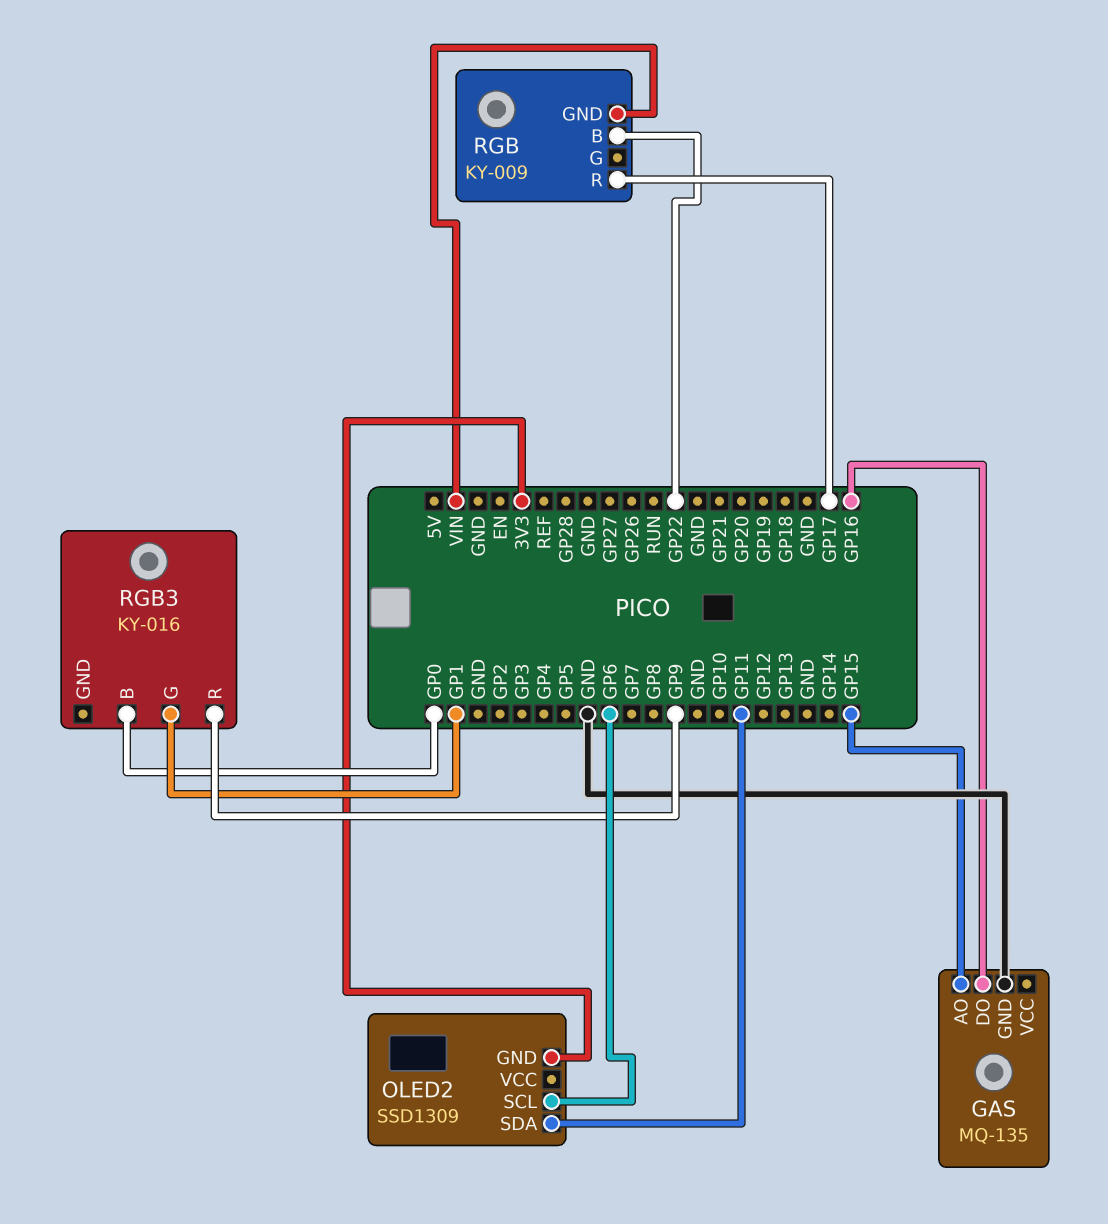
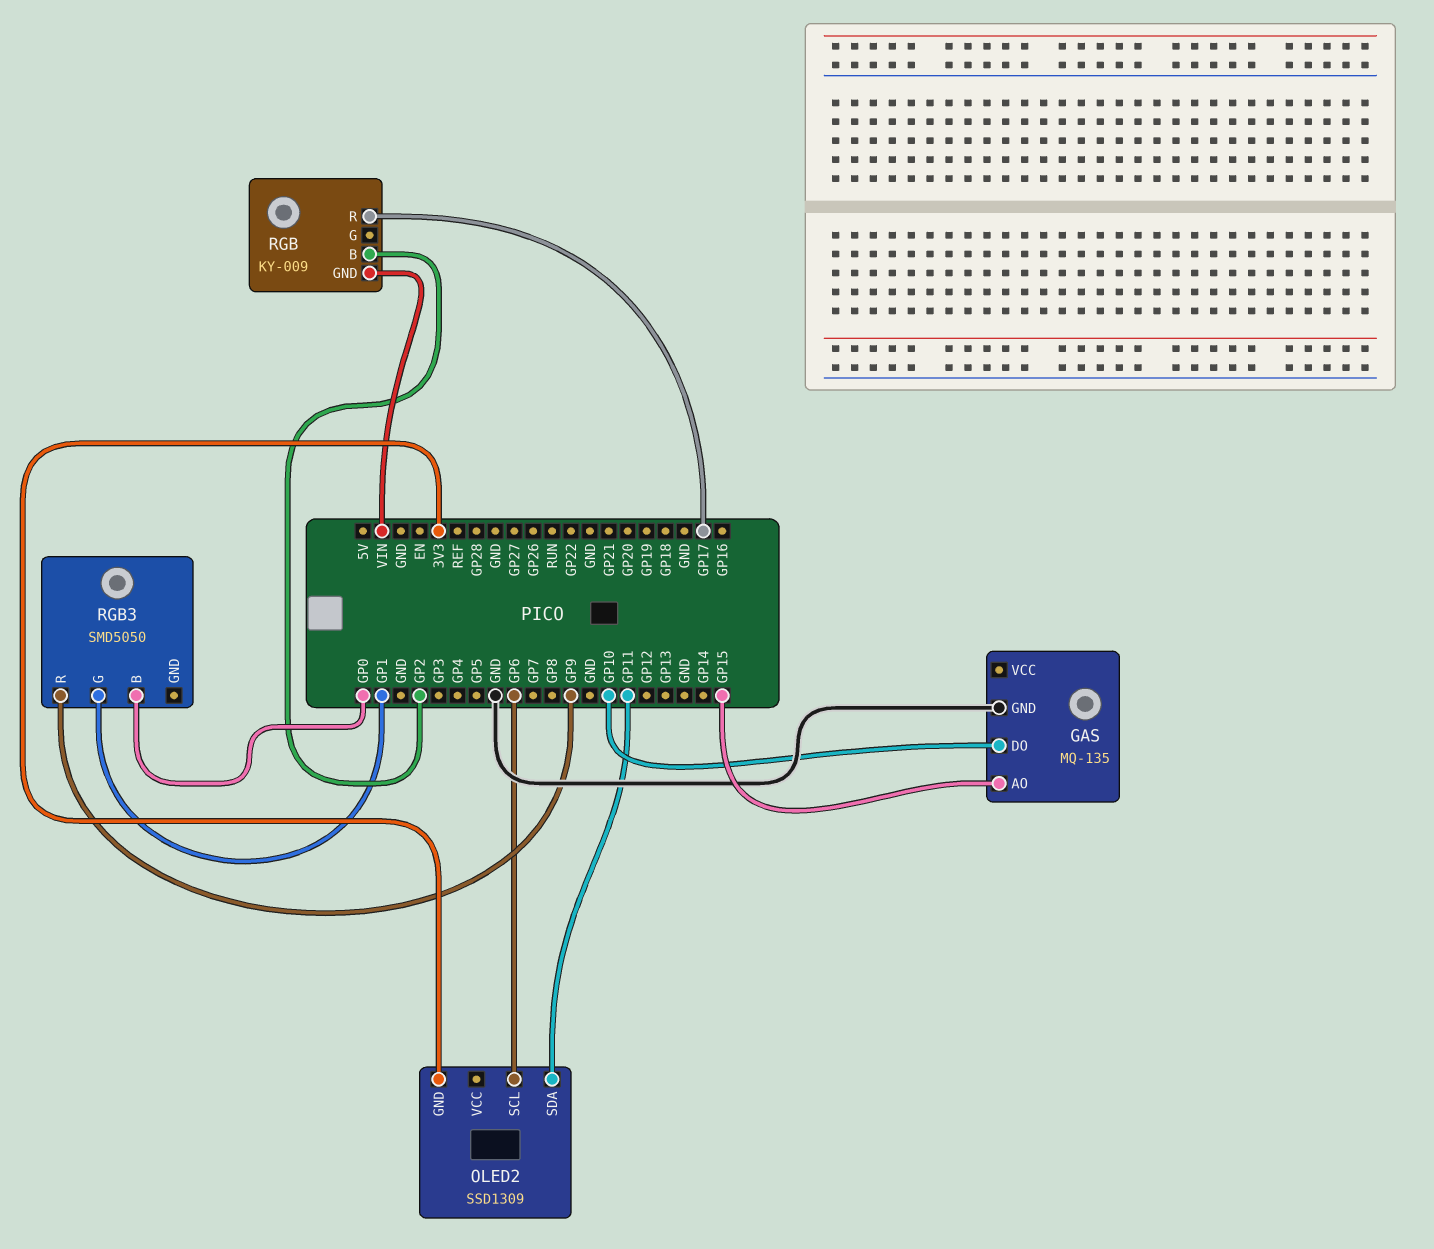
GAS pin DO: GP16 -> GP10
RGB pin B: GP22 -> GP2
RGB3: KY-016 -> SMD5050

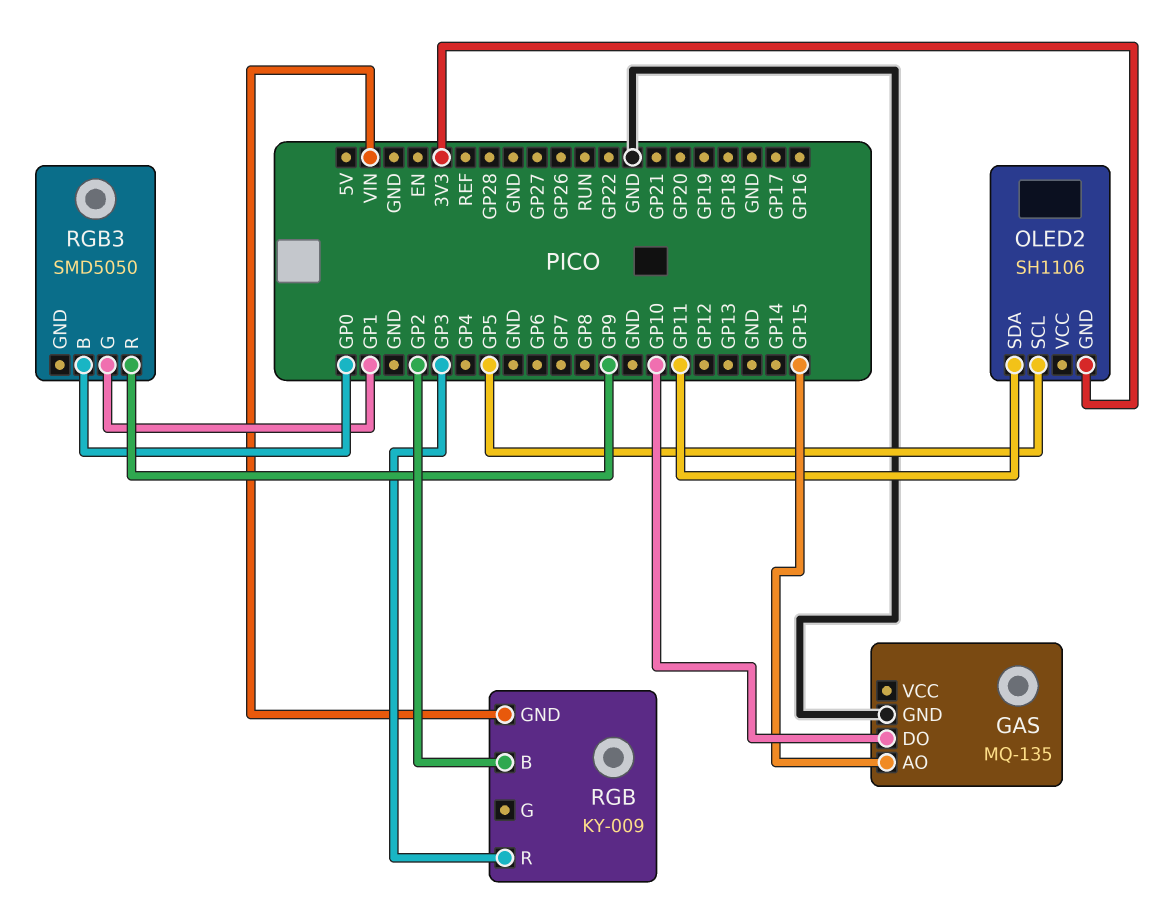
OLED2: SSD1309 -> SH1106
OLED2 pin SCL: GP6 -> GP5
RGB pin R: GP17 -> GP3

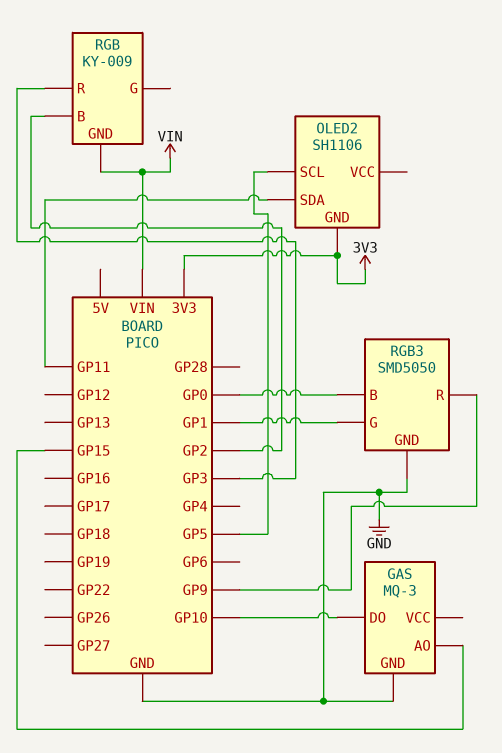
GAS: MQ-135 -> MQ-3
RGB3 pin GND: none -> GND

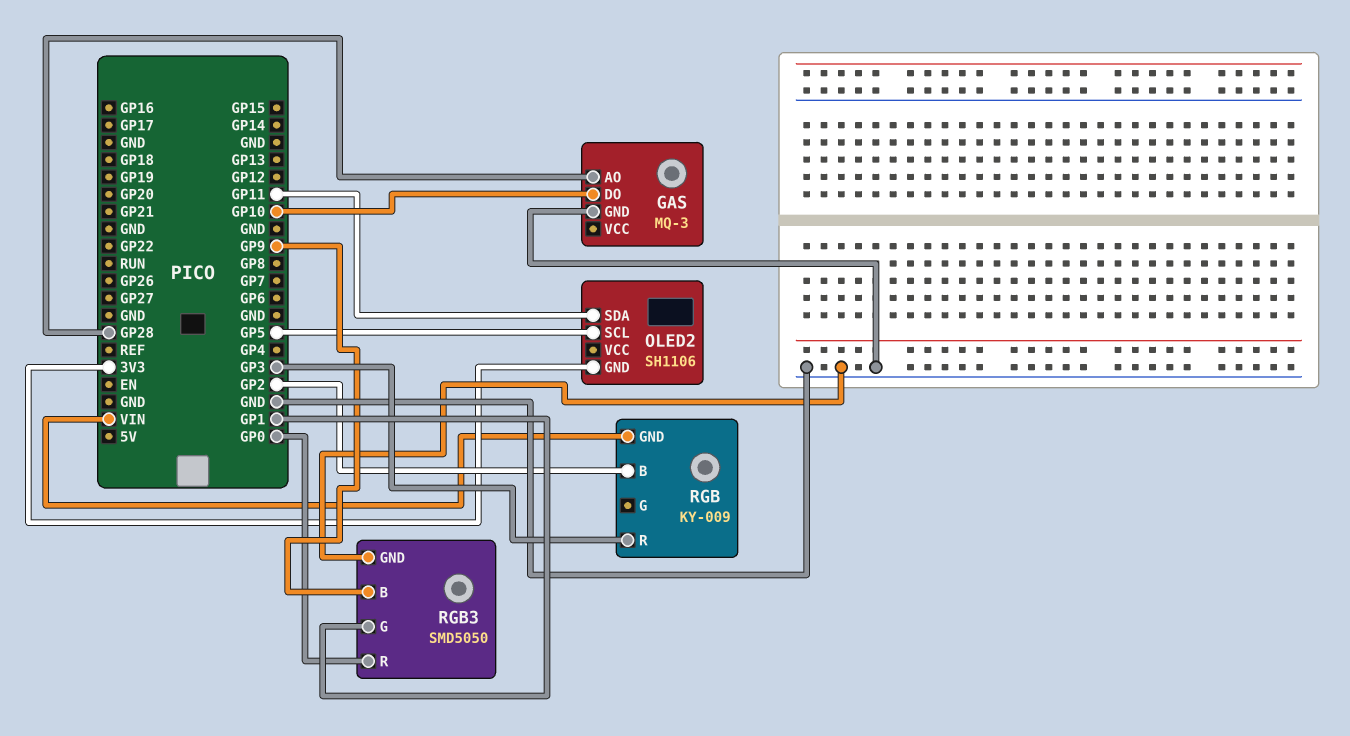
GAS pin AO: GP15 -> GP28
RGB3 pin B: GP0 -> GP9
RGB3 pin R: GP9 -> GP0

